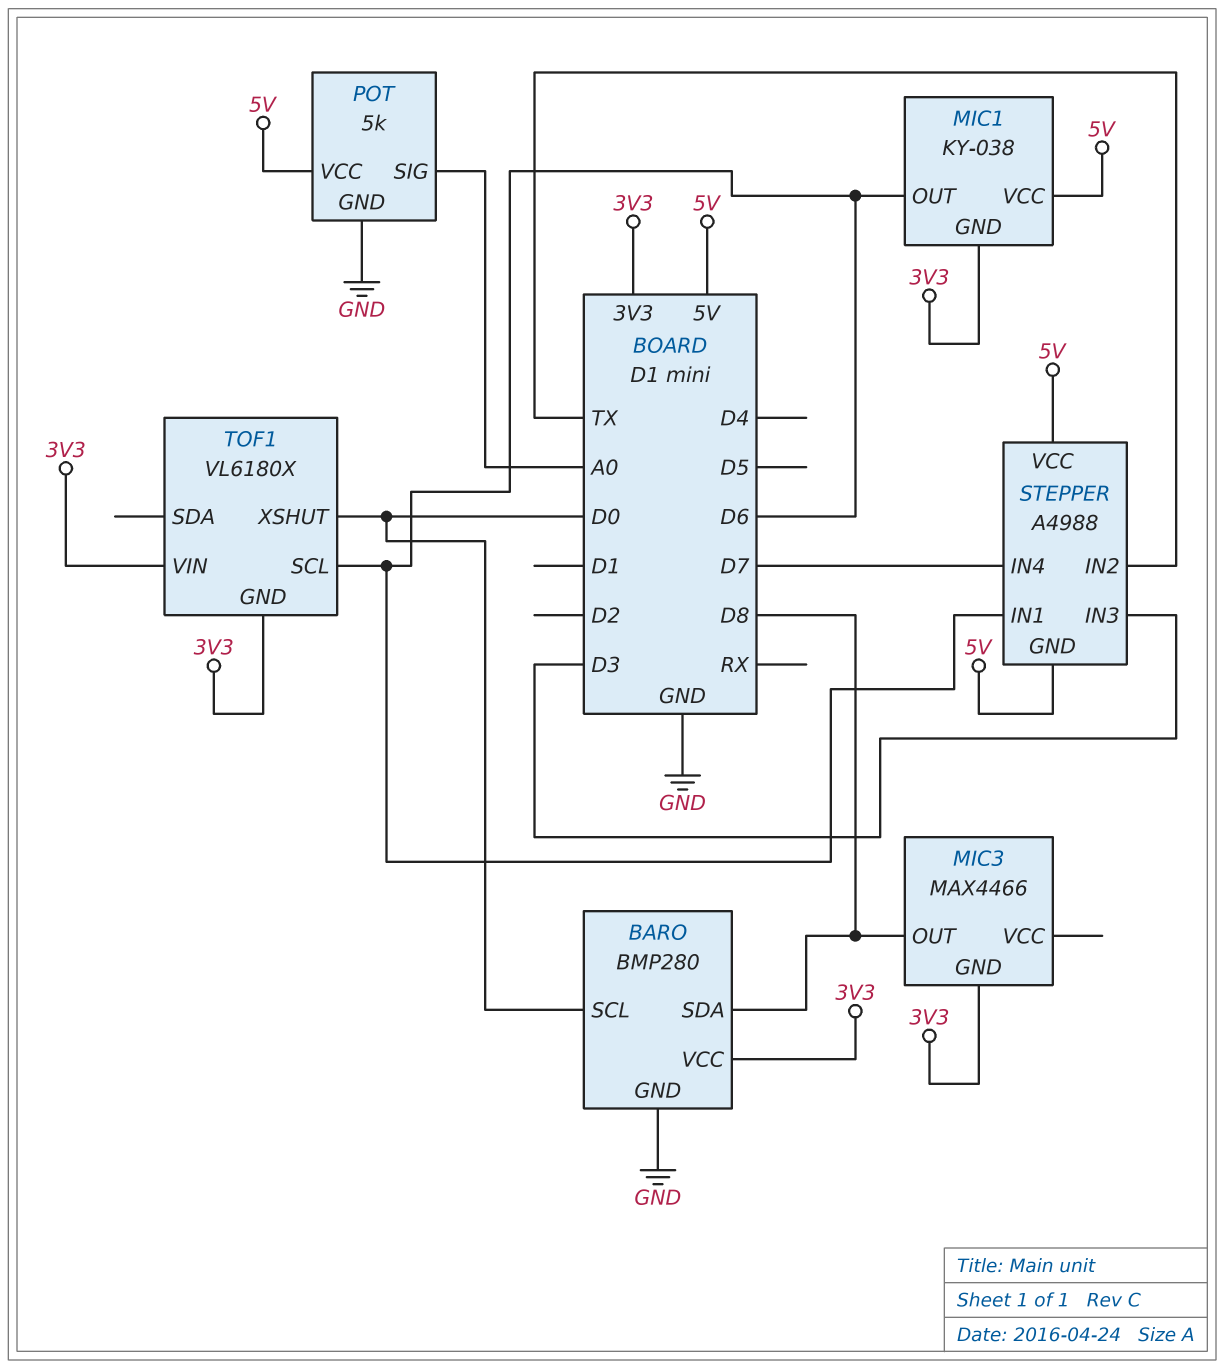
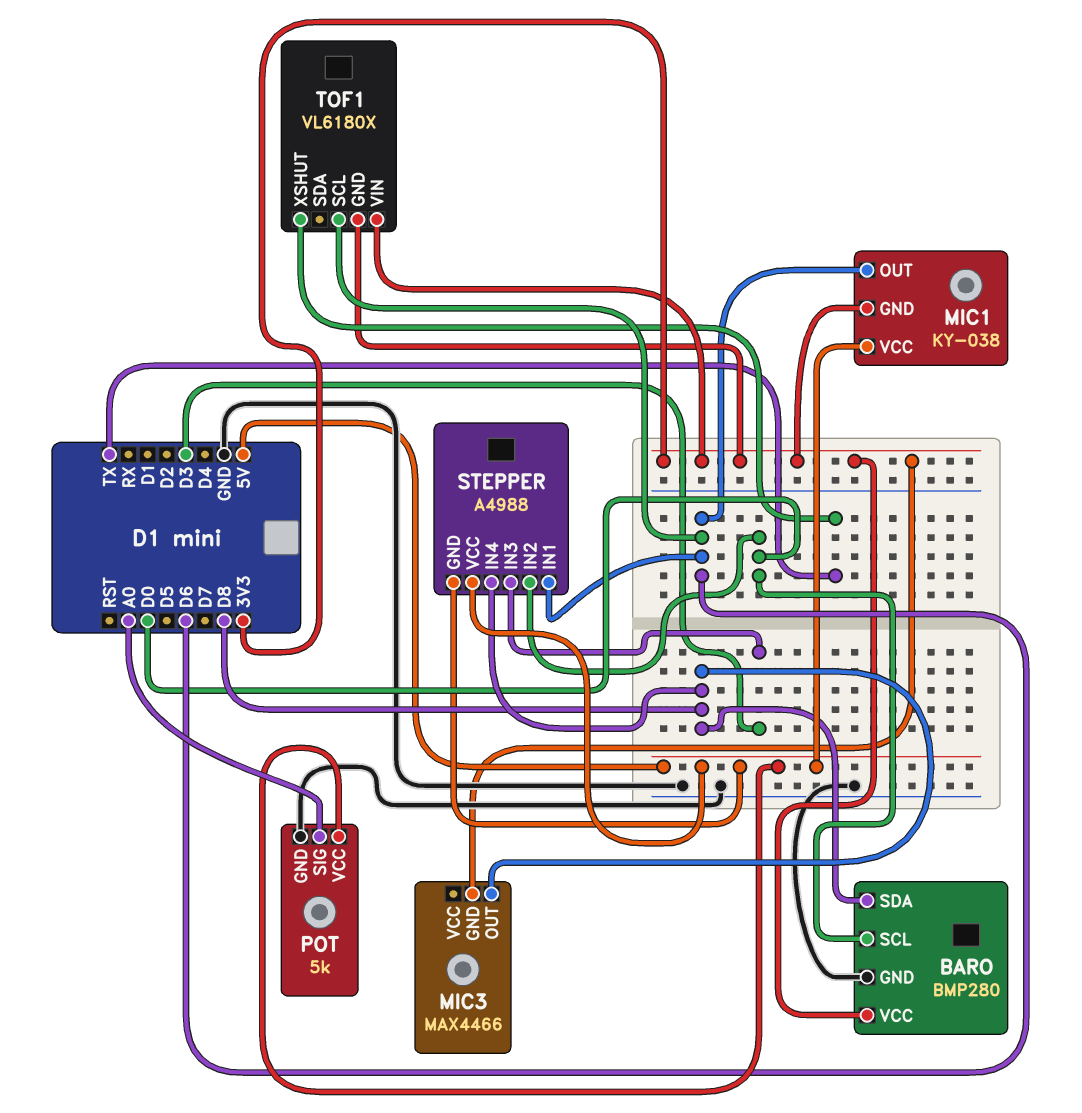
STEPPER pin IN2: TX -> D0
STEPPER pin IN4: D7 -> D8
TOF1 pin XSHUT: D0 -> TX

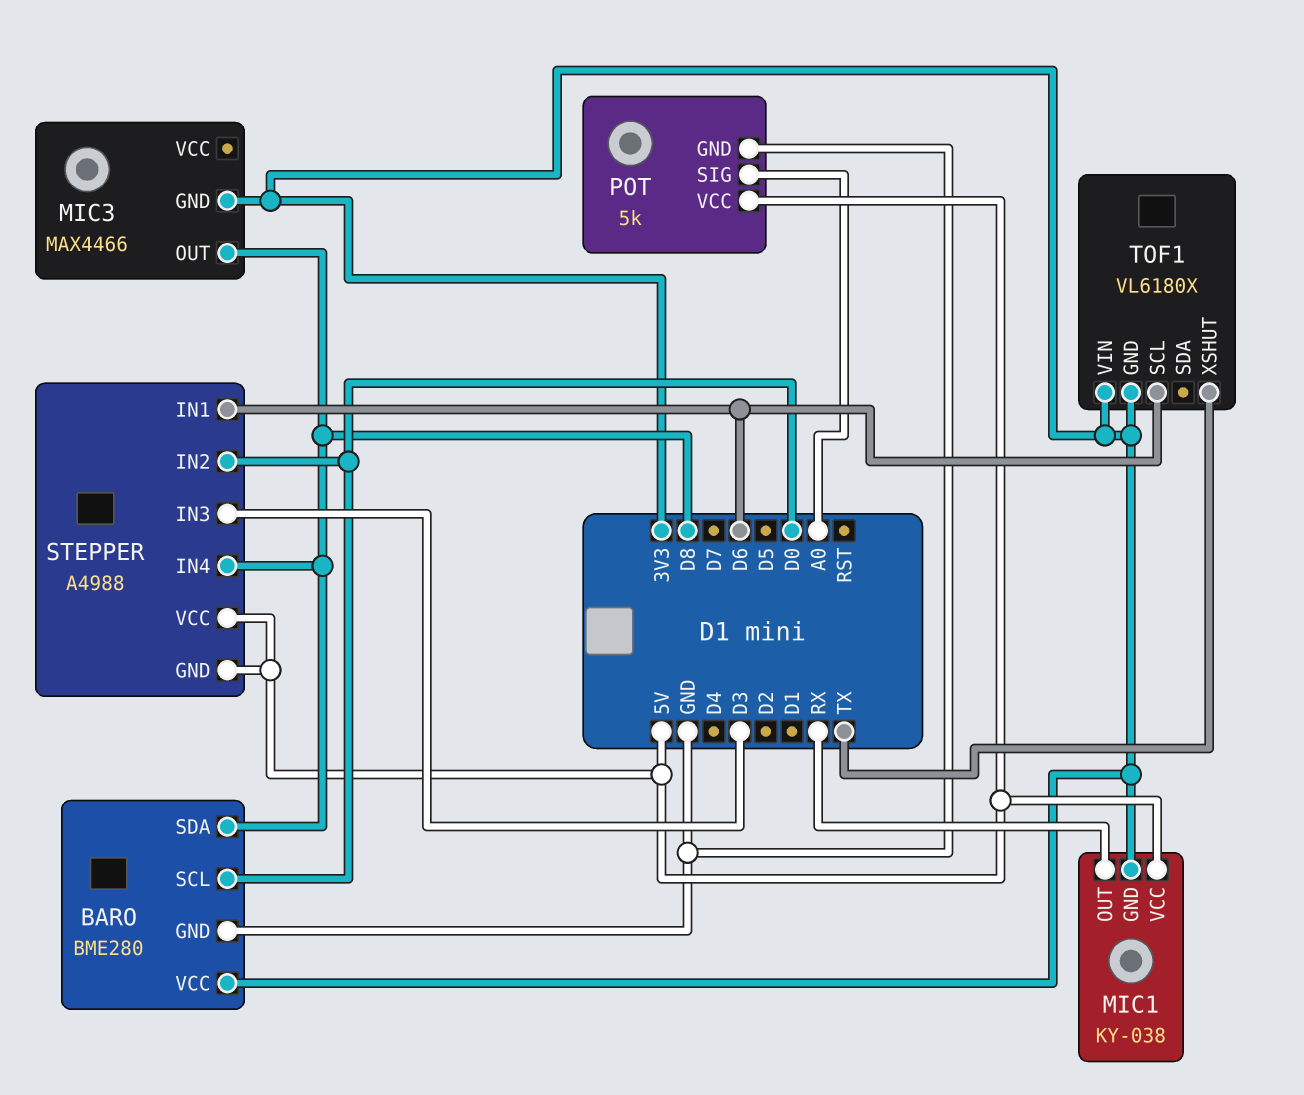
BARO: BMP280 -> BME280
MIC1 pin OUT: D6 -> RX

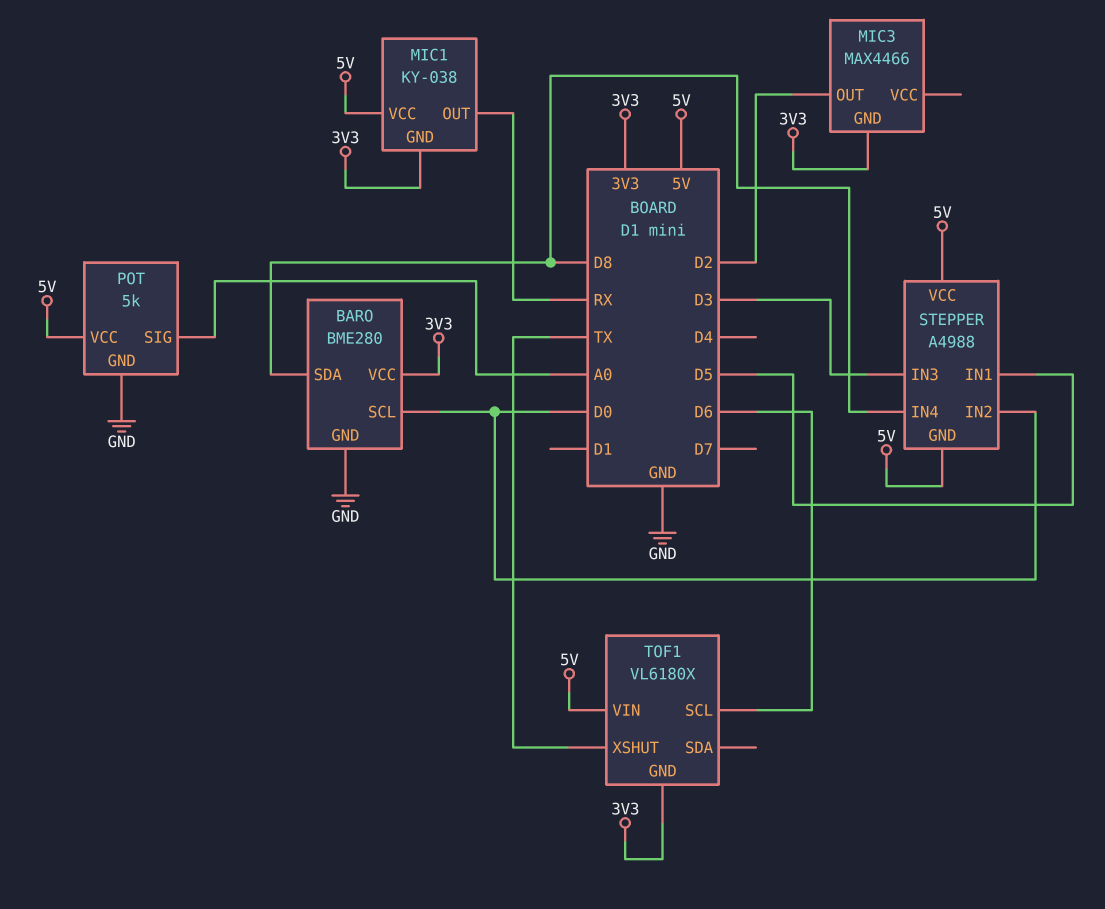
MIC3 pin OUT: D8 -> D2
STEPPER pin IN1: D6 -> D5
TOF1 pin VIN: 3V3 -> 5V

